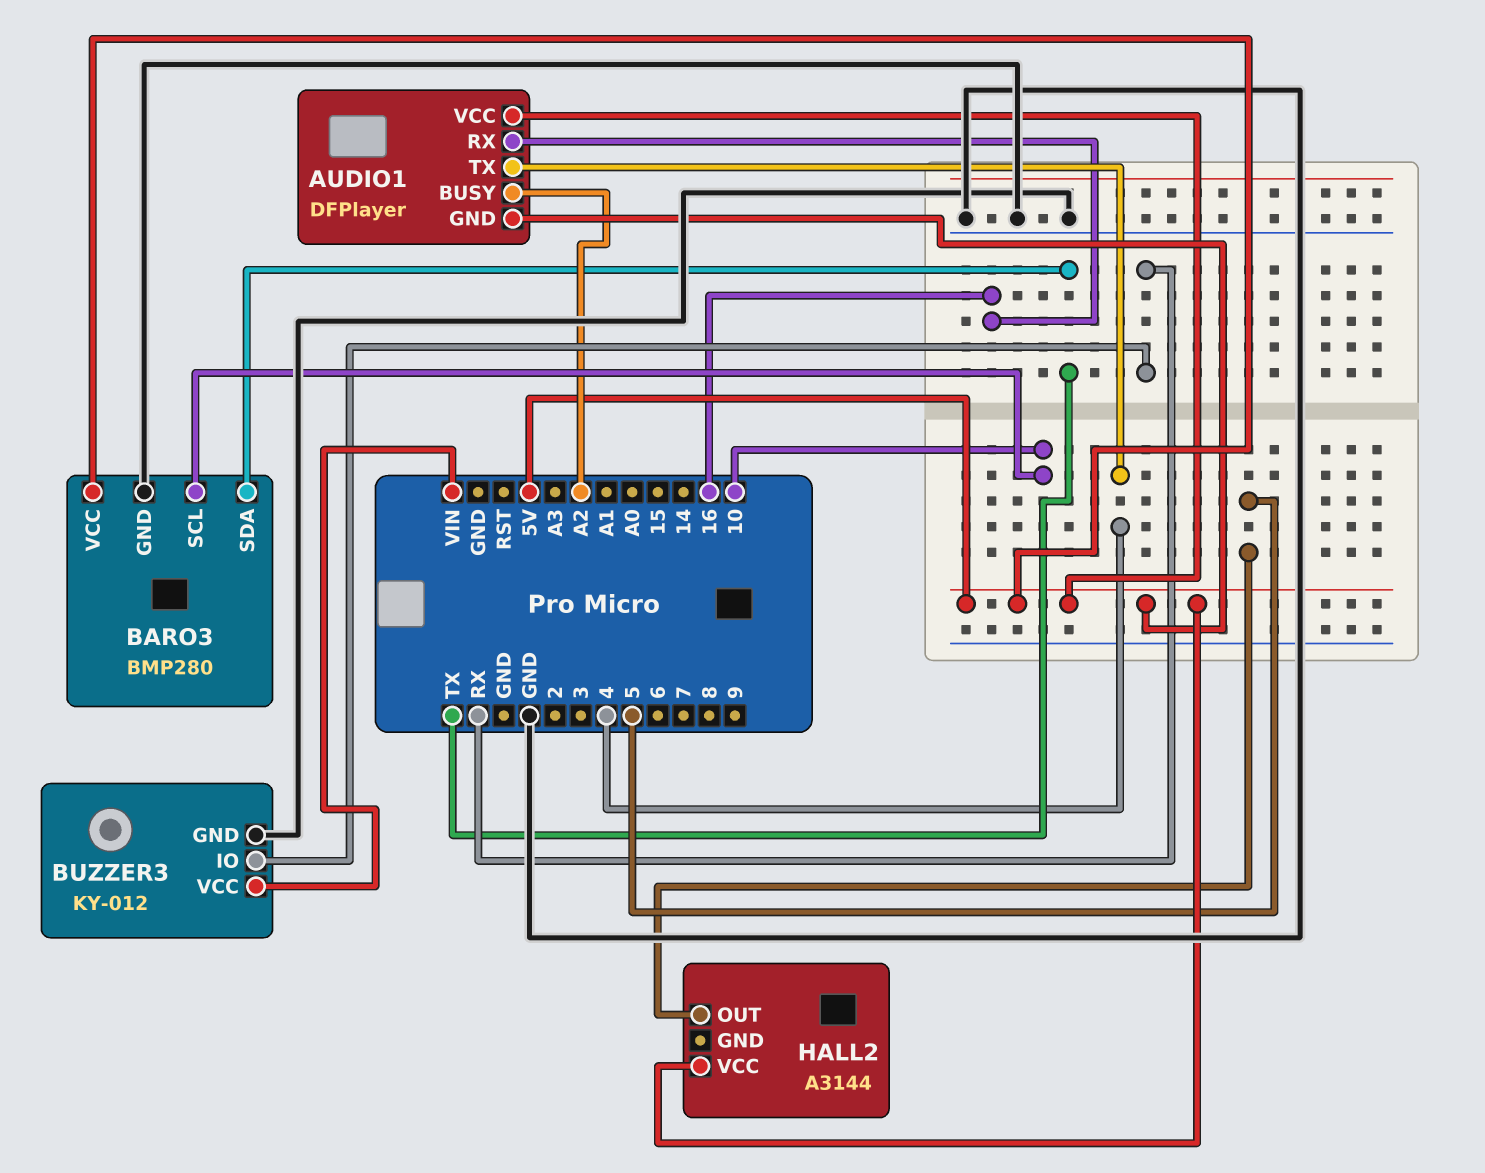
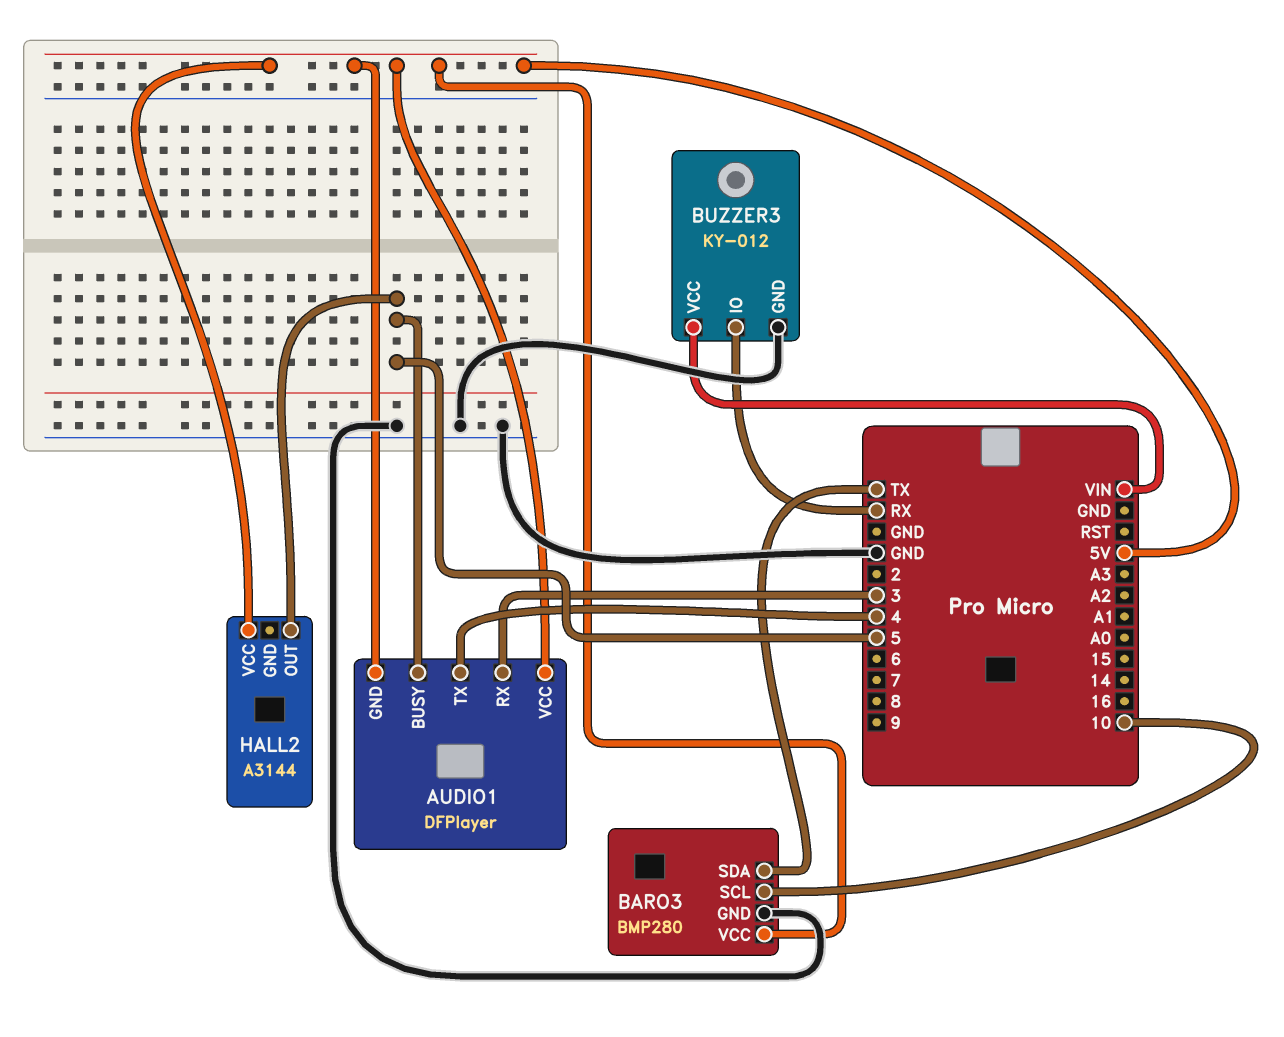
AUDIO1 pin BUSY: A2 -> 5
AUDIO1 pin RX: 16 -> 3

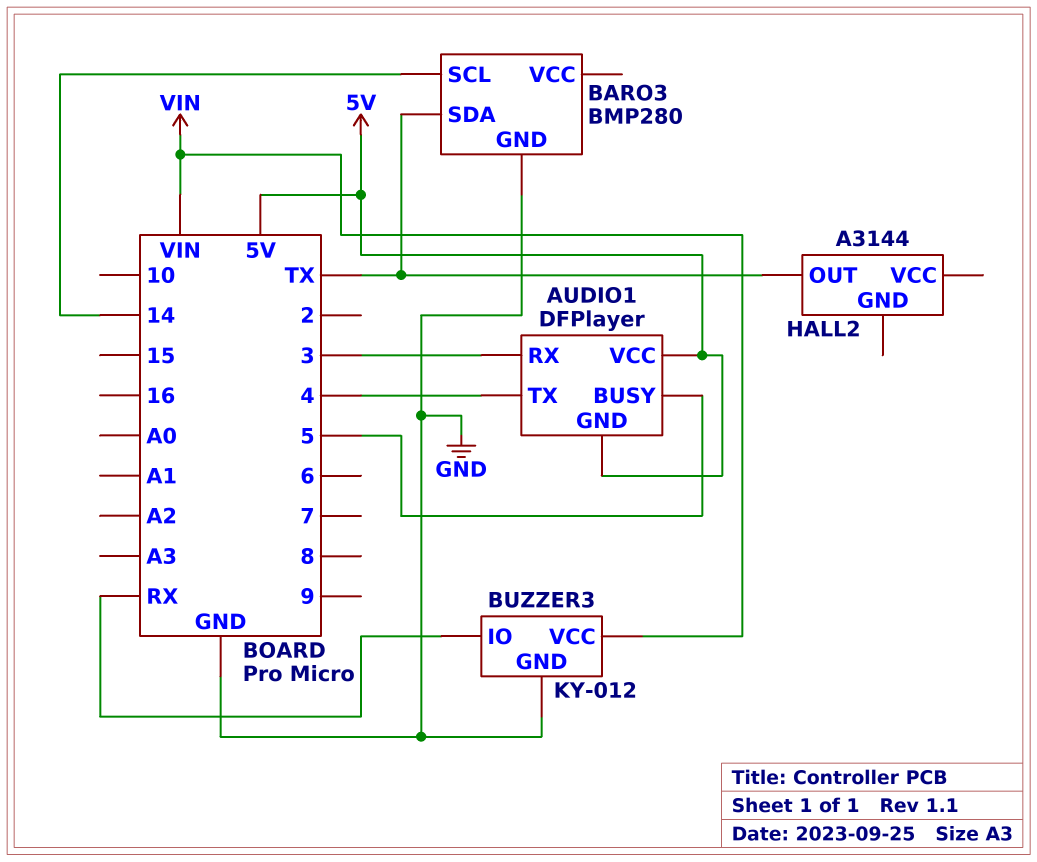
BARO3 pin SCL: 10 -> 14
BARO3 pin VCC: 5V -> none
HALL2 pin OUT: 5 -> TX
HALL2 pin VCC: 5V -> none

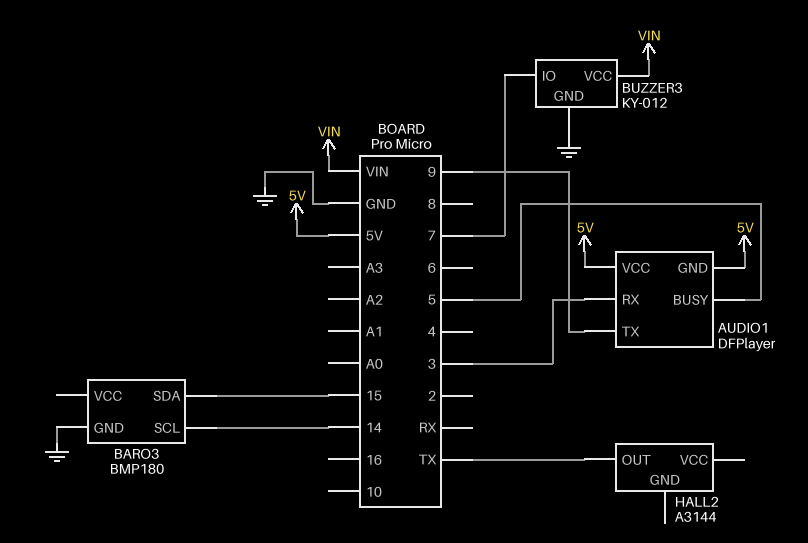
AUDIO1 pin TX: 4 -> 9
BARO3: BMP280 -> BMP180
BARO3 pin SDA: TX -> 15
BUZZER3 pin IO: RX -> 7

